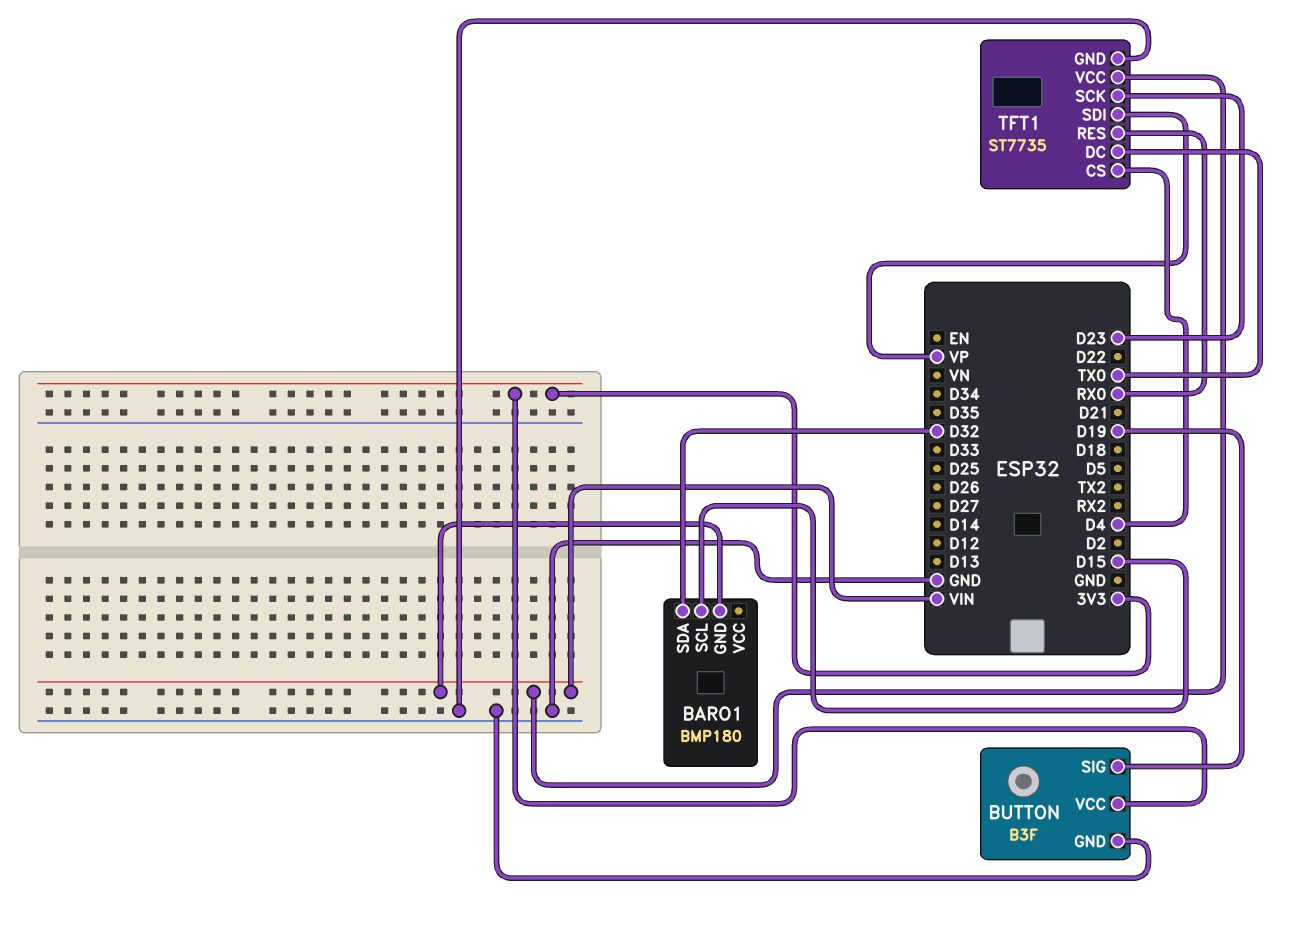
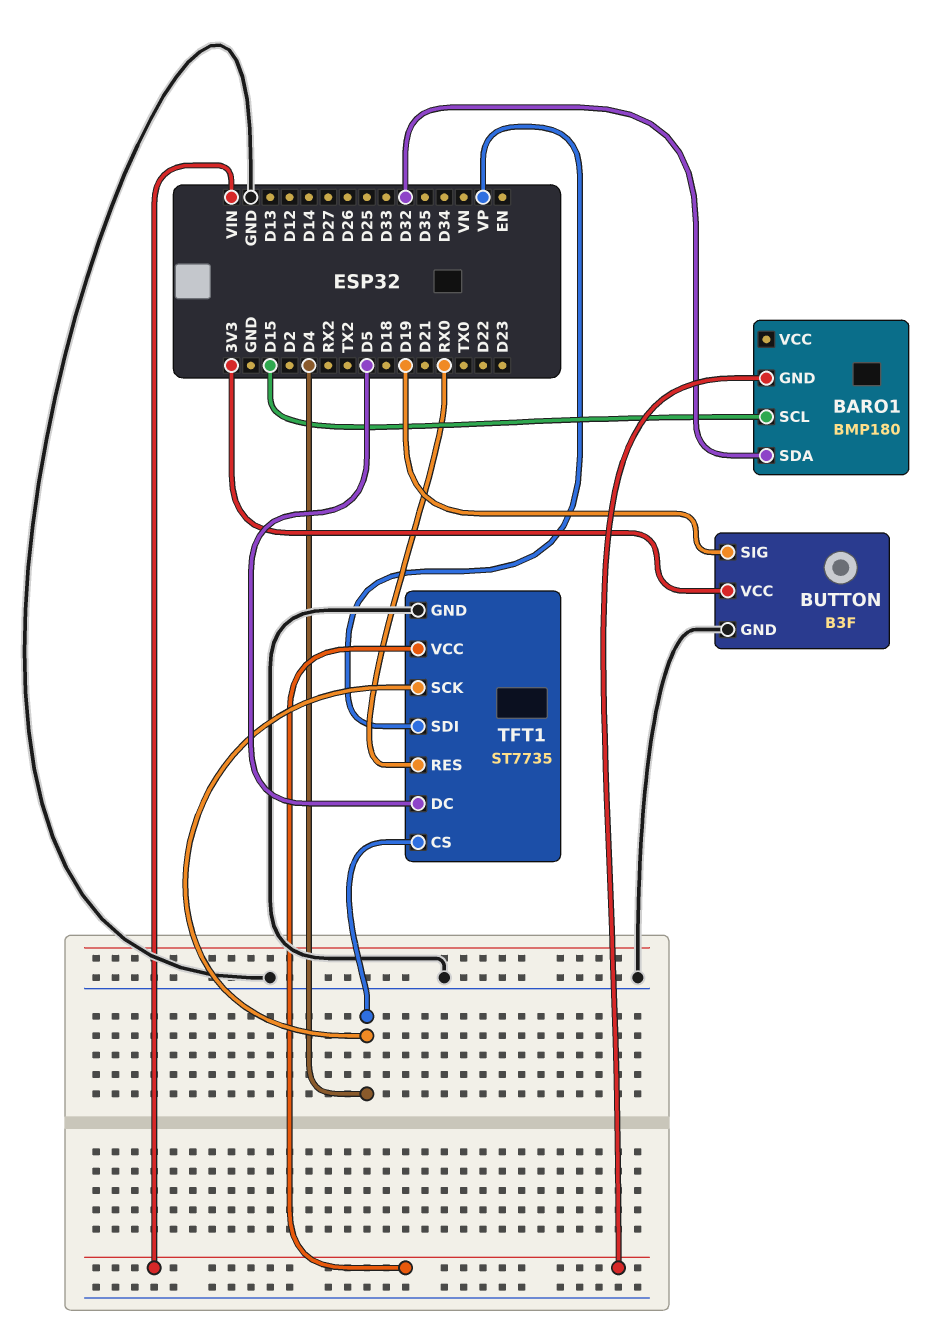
TFT1 pin DC: TX0 -> D5
TFT1 pin SCK: D23 -> D4

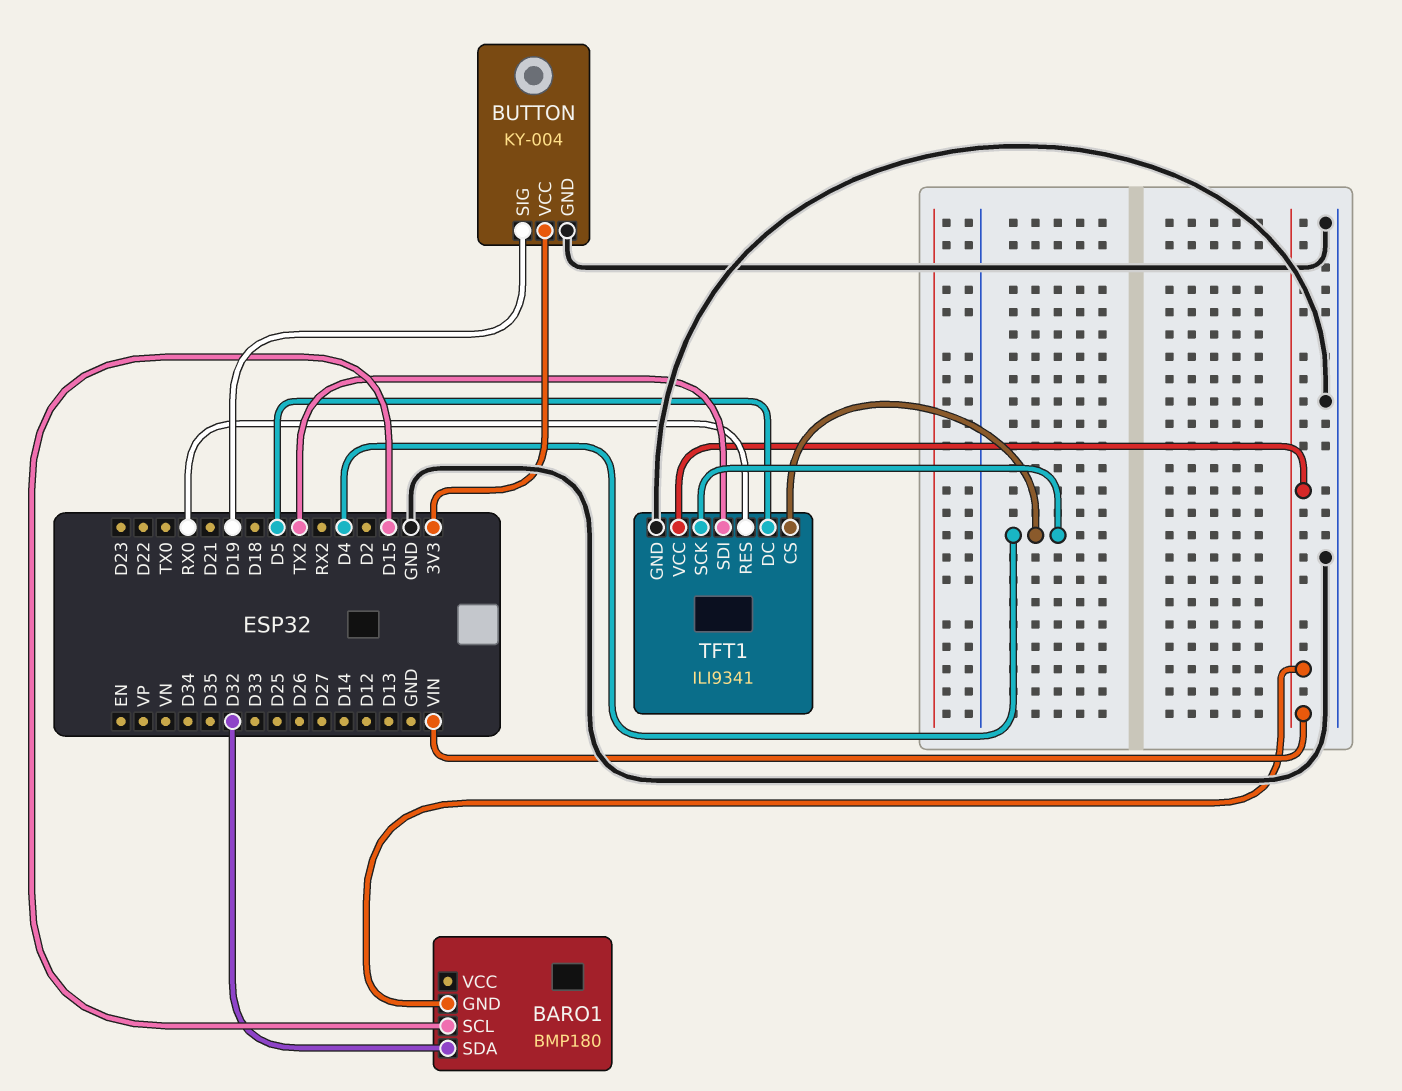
BUTTON: B3F -> KY-004
TFT1: ST7735 -> ILI9341
TFT1 pin SDI: VP -> TX2

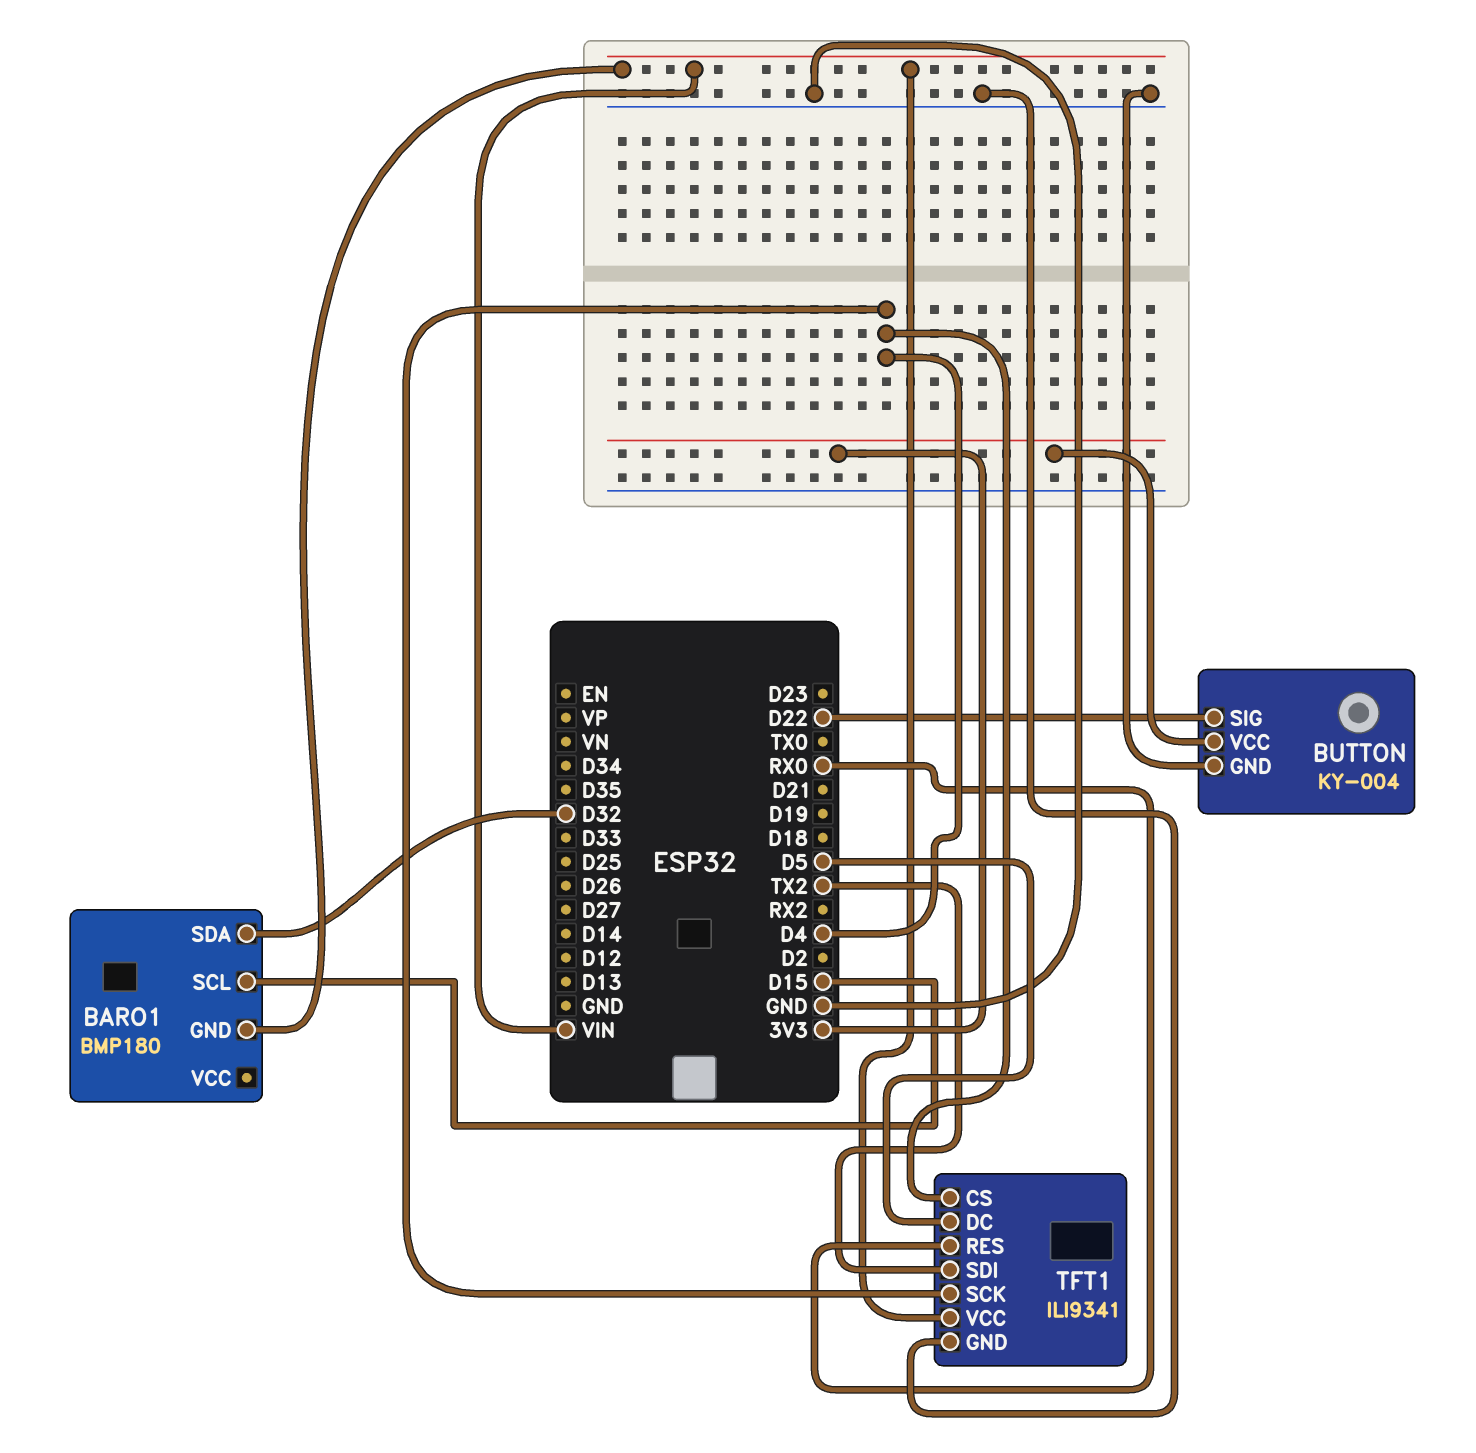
BUTTON pin SIG: D19 -> D22

